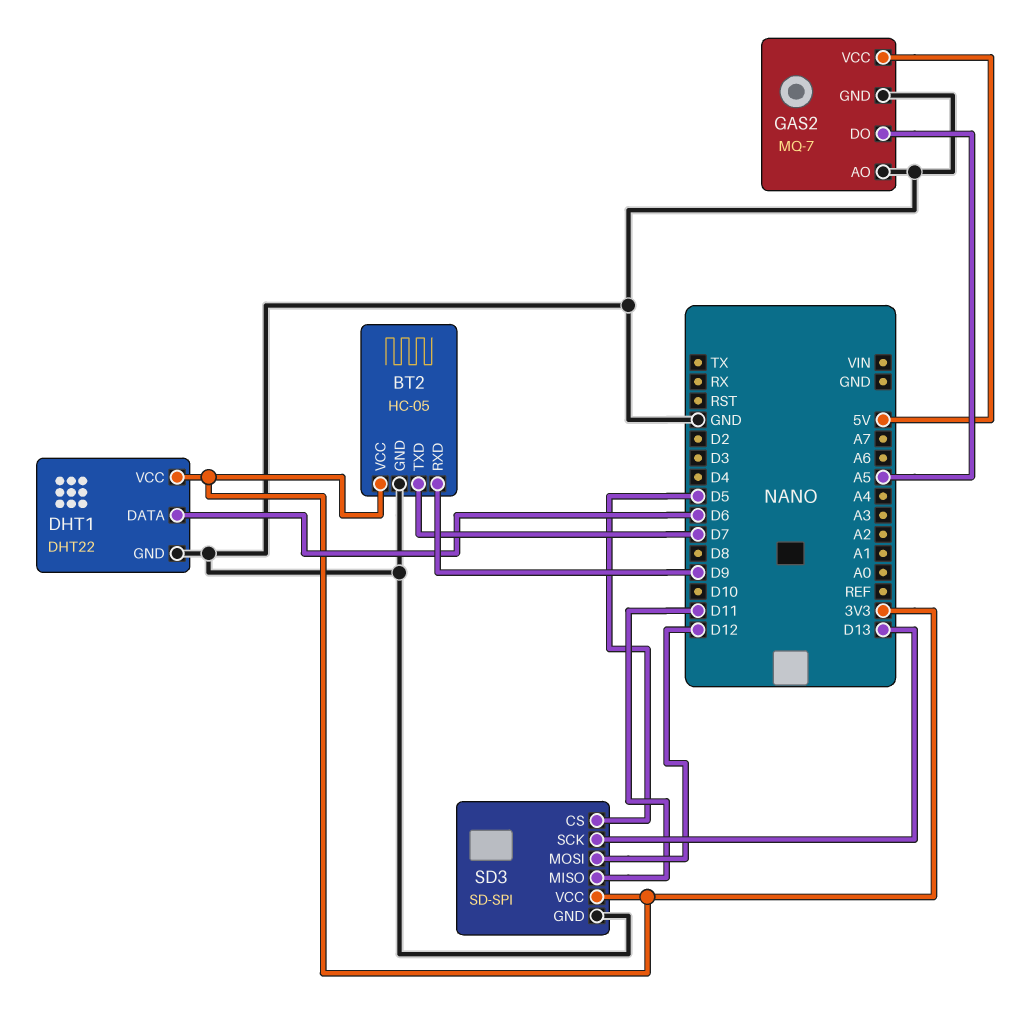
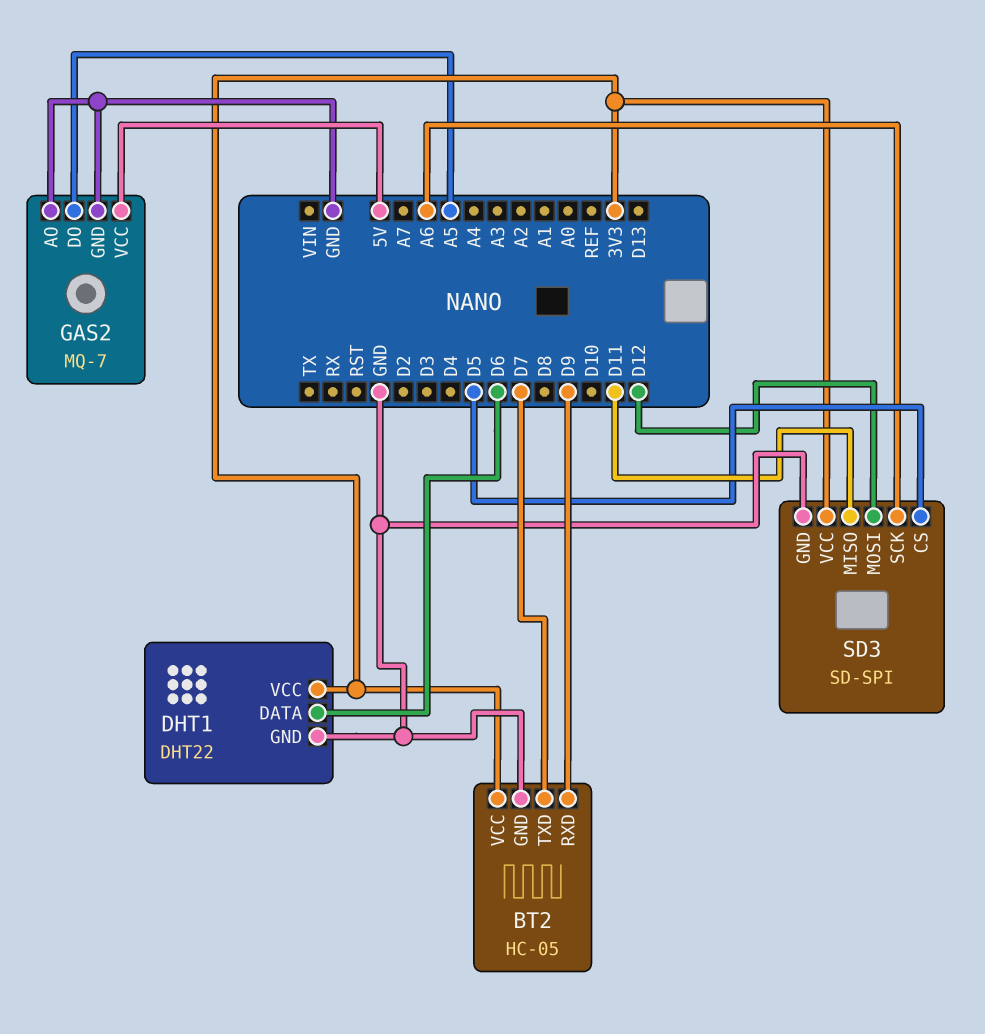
SD3 pin SCK: D13 -> A6

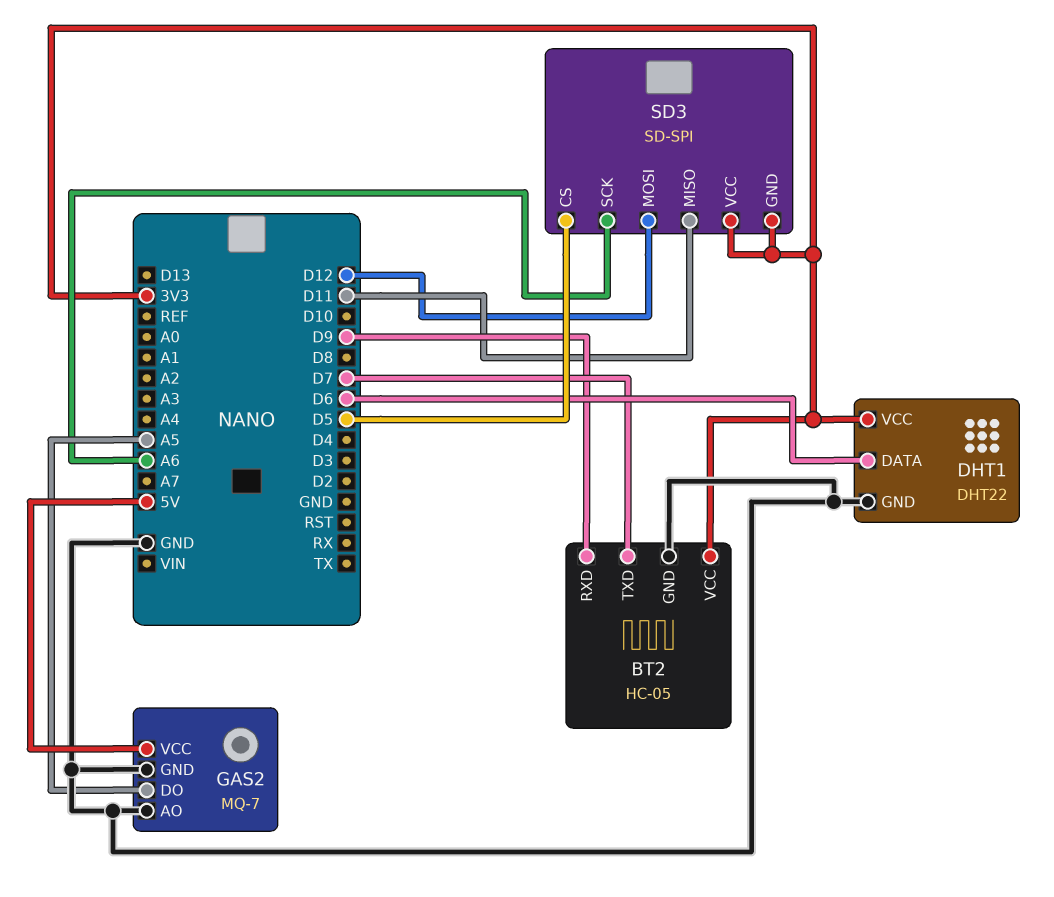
SD3 pin GND: GND -> 3V3

